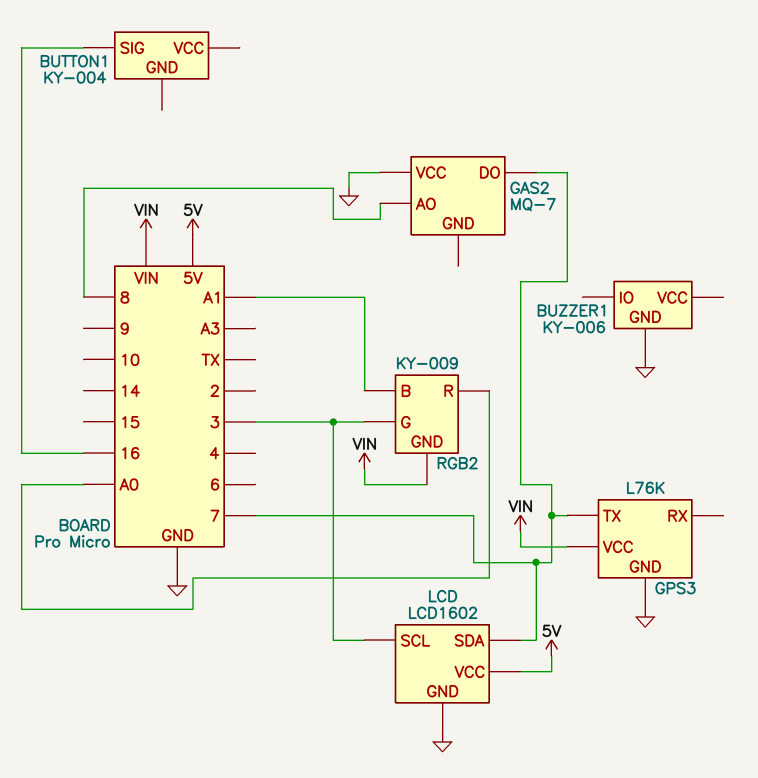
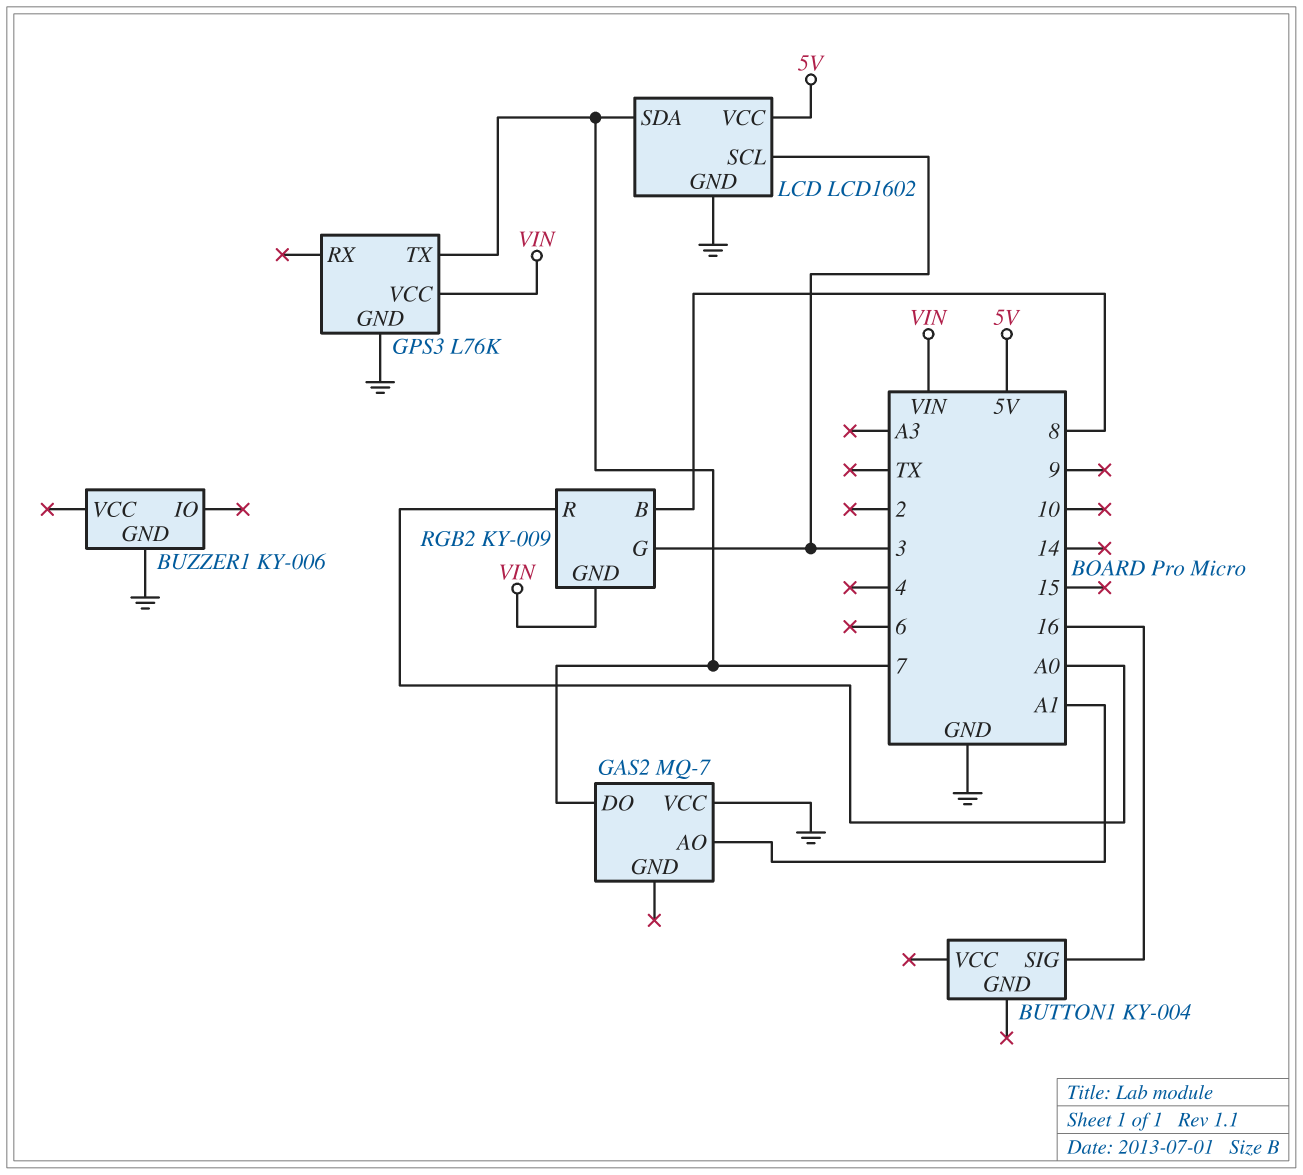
GAS2 pin AO: 8 -> A1
RGB2 pin B: A1 -> 8

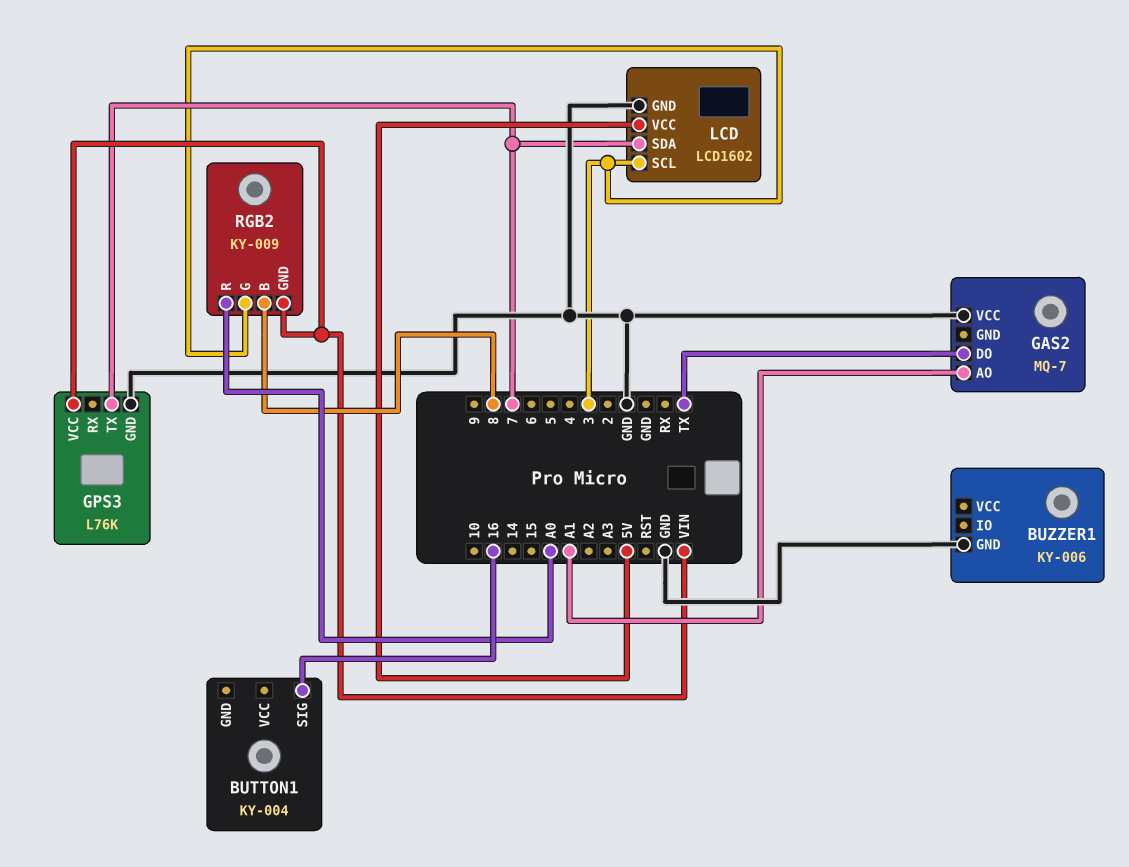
GAS2 pin DO: 7 -> TX

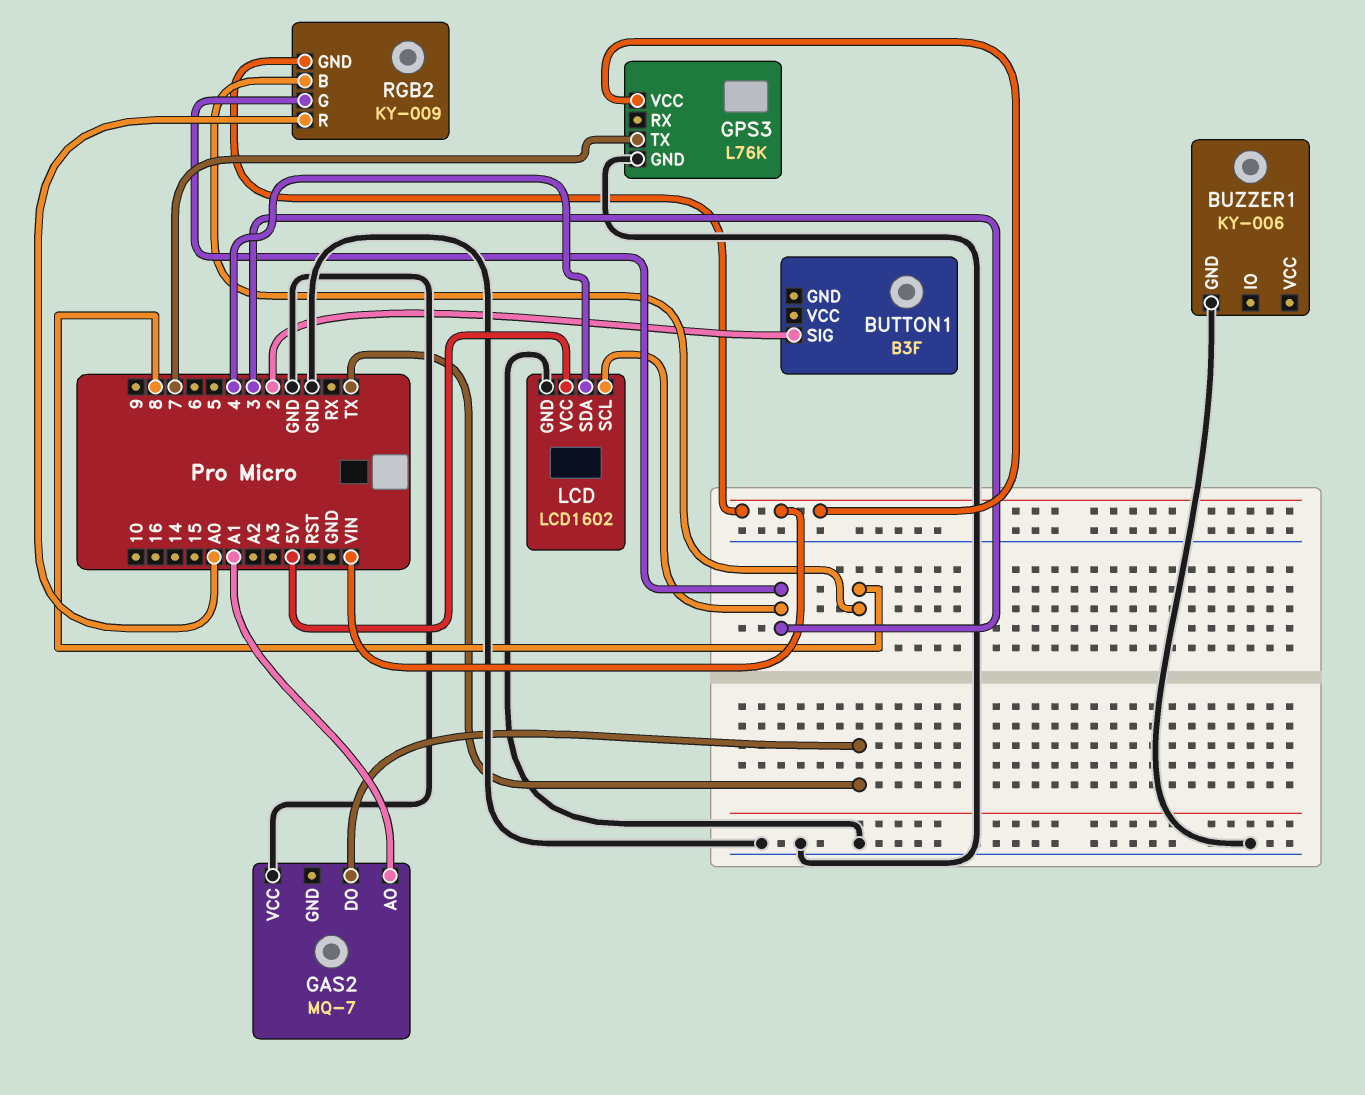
BUTTON1: KY-004 -> B3F
BUTTON1 pin SIG: 16 -> 2
LCD pin SDA: 7 -> 4

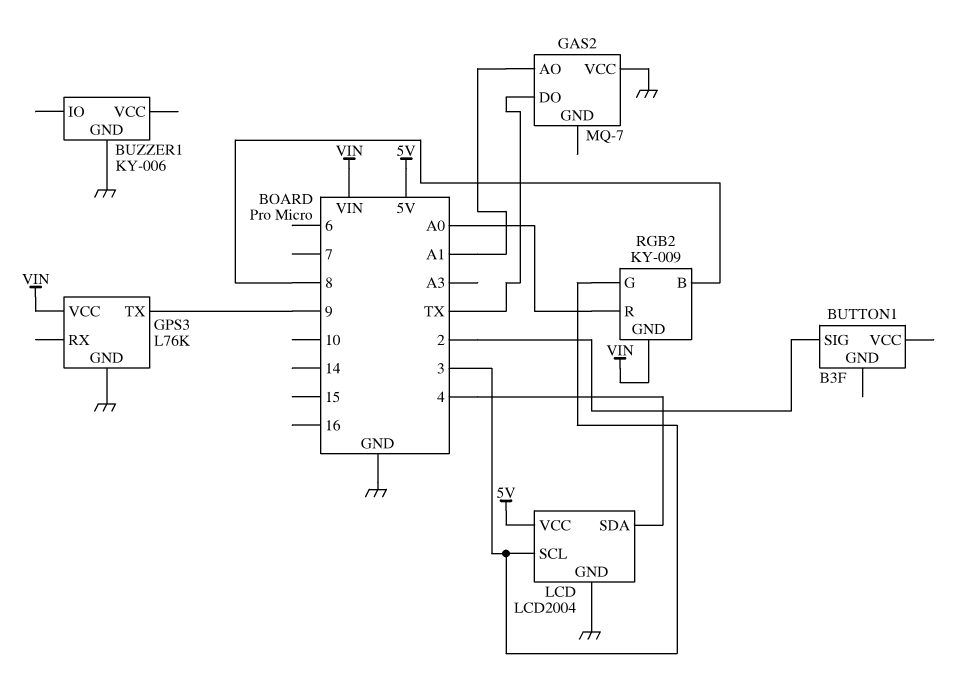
GPS3 pin TX: 7 -> 9
LCD: LCD1602 -> LCD2004

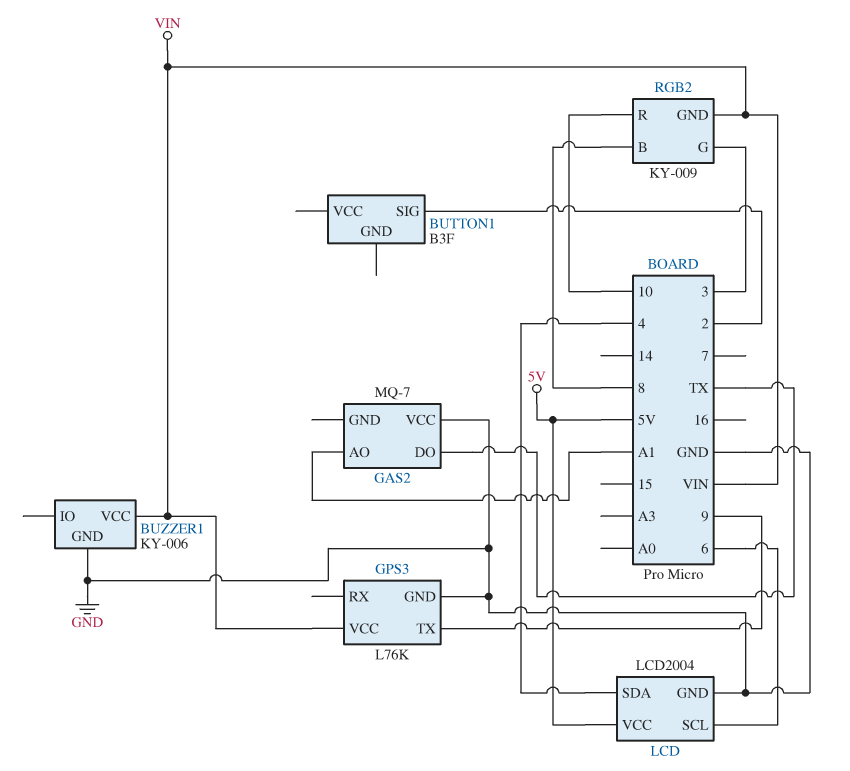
BUZZER1 pin VCC: none -> VIN
LCD pin SCL: 3 -> 6
RGB2 pin R: A0 -> 10

